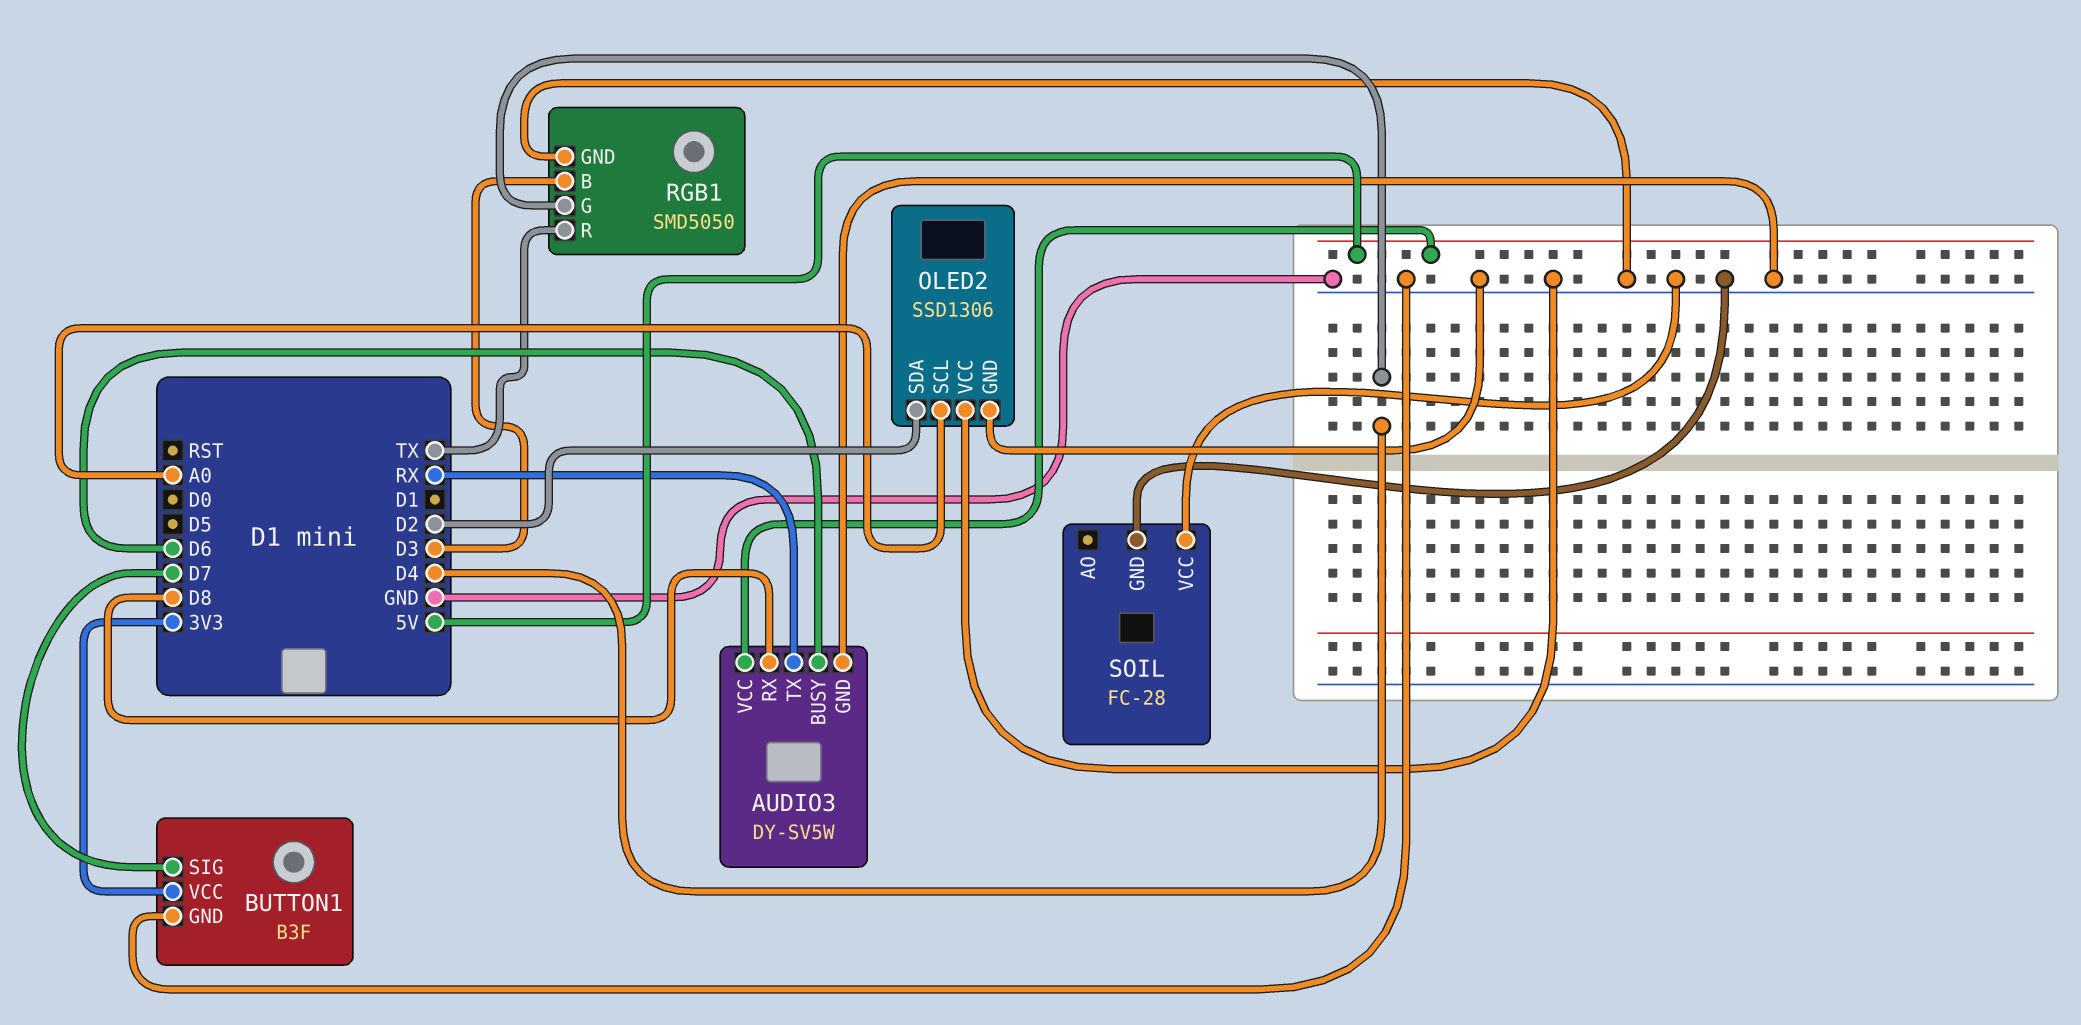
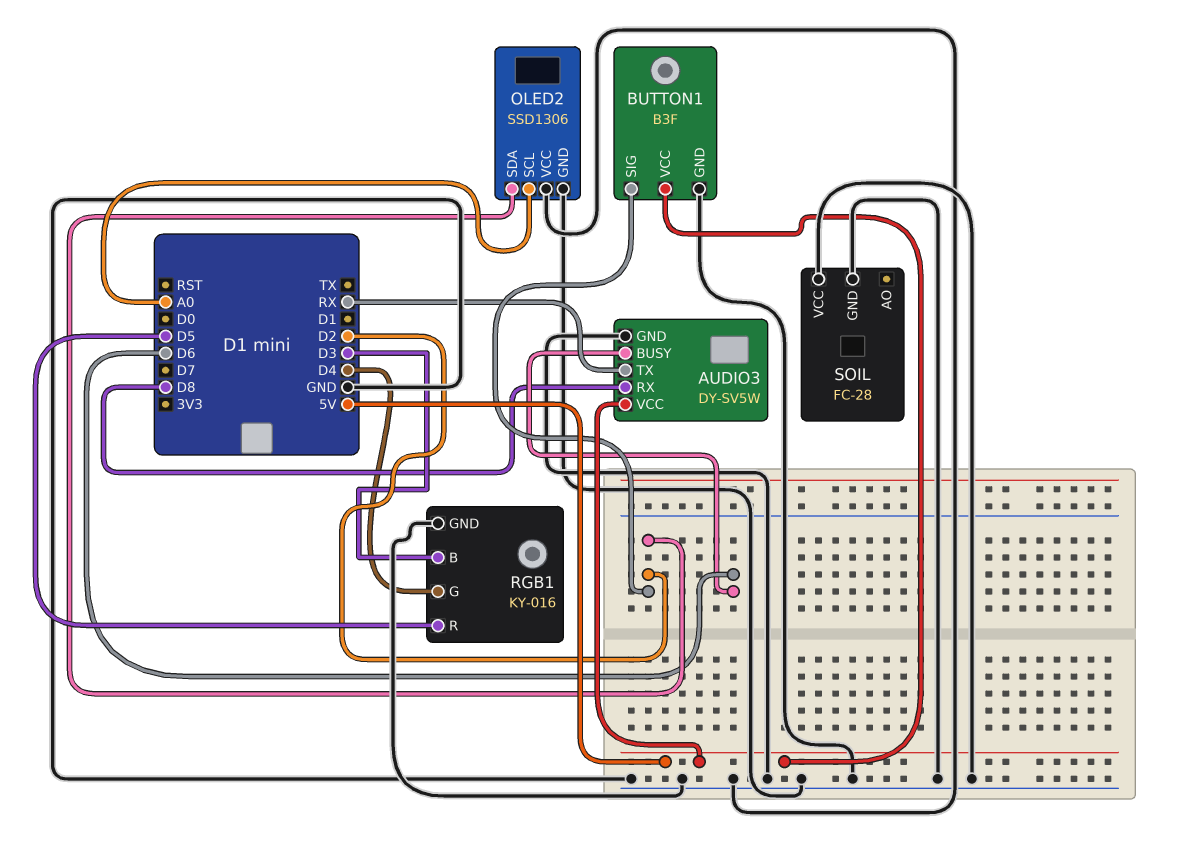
BUTTON1 pin SIG: D7 -> D2
BUTTON1 pin VCC: 3V3 -> 5V
RGB1: SMD5050 -> KY-016
RGB1 pin R: TX -> D5

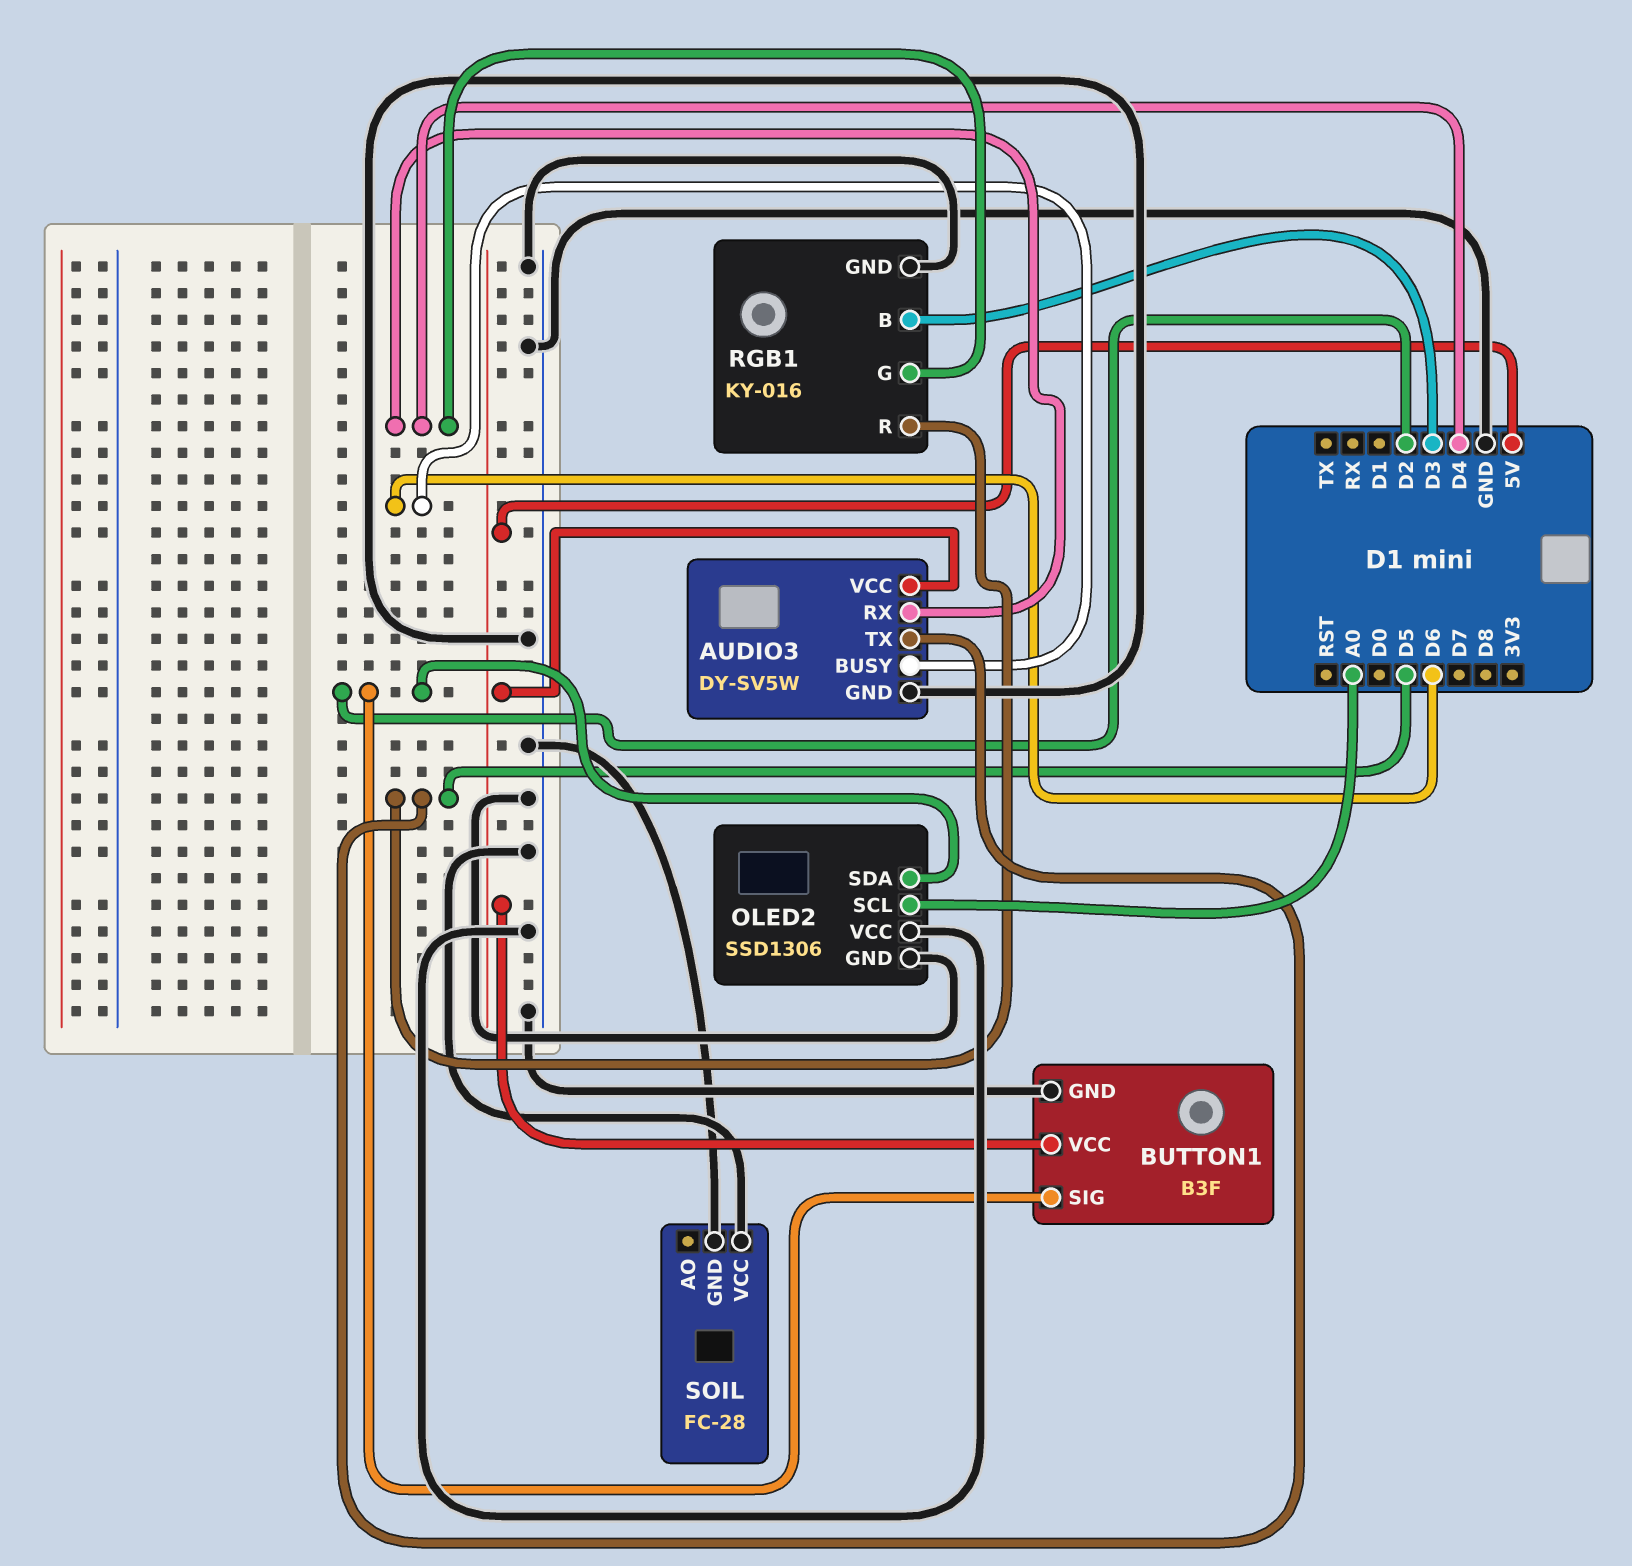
AUDIO3 pin RX: D8 -> D4
AUDIO3 pin TX: RX -> D5

